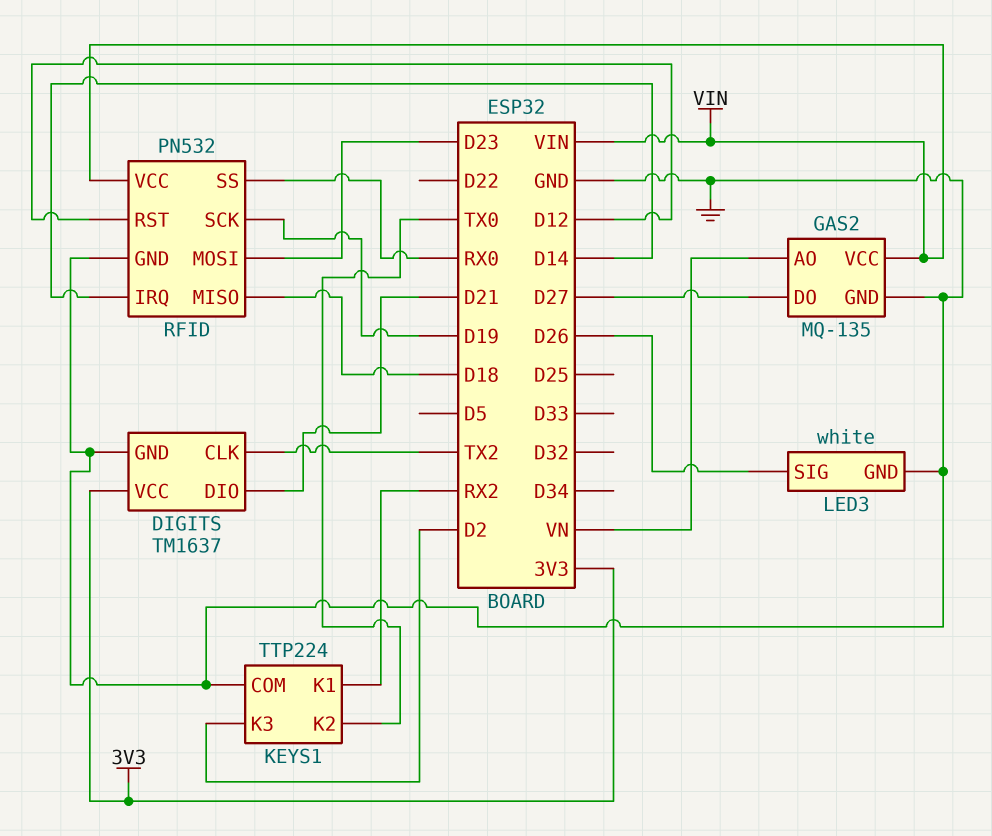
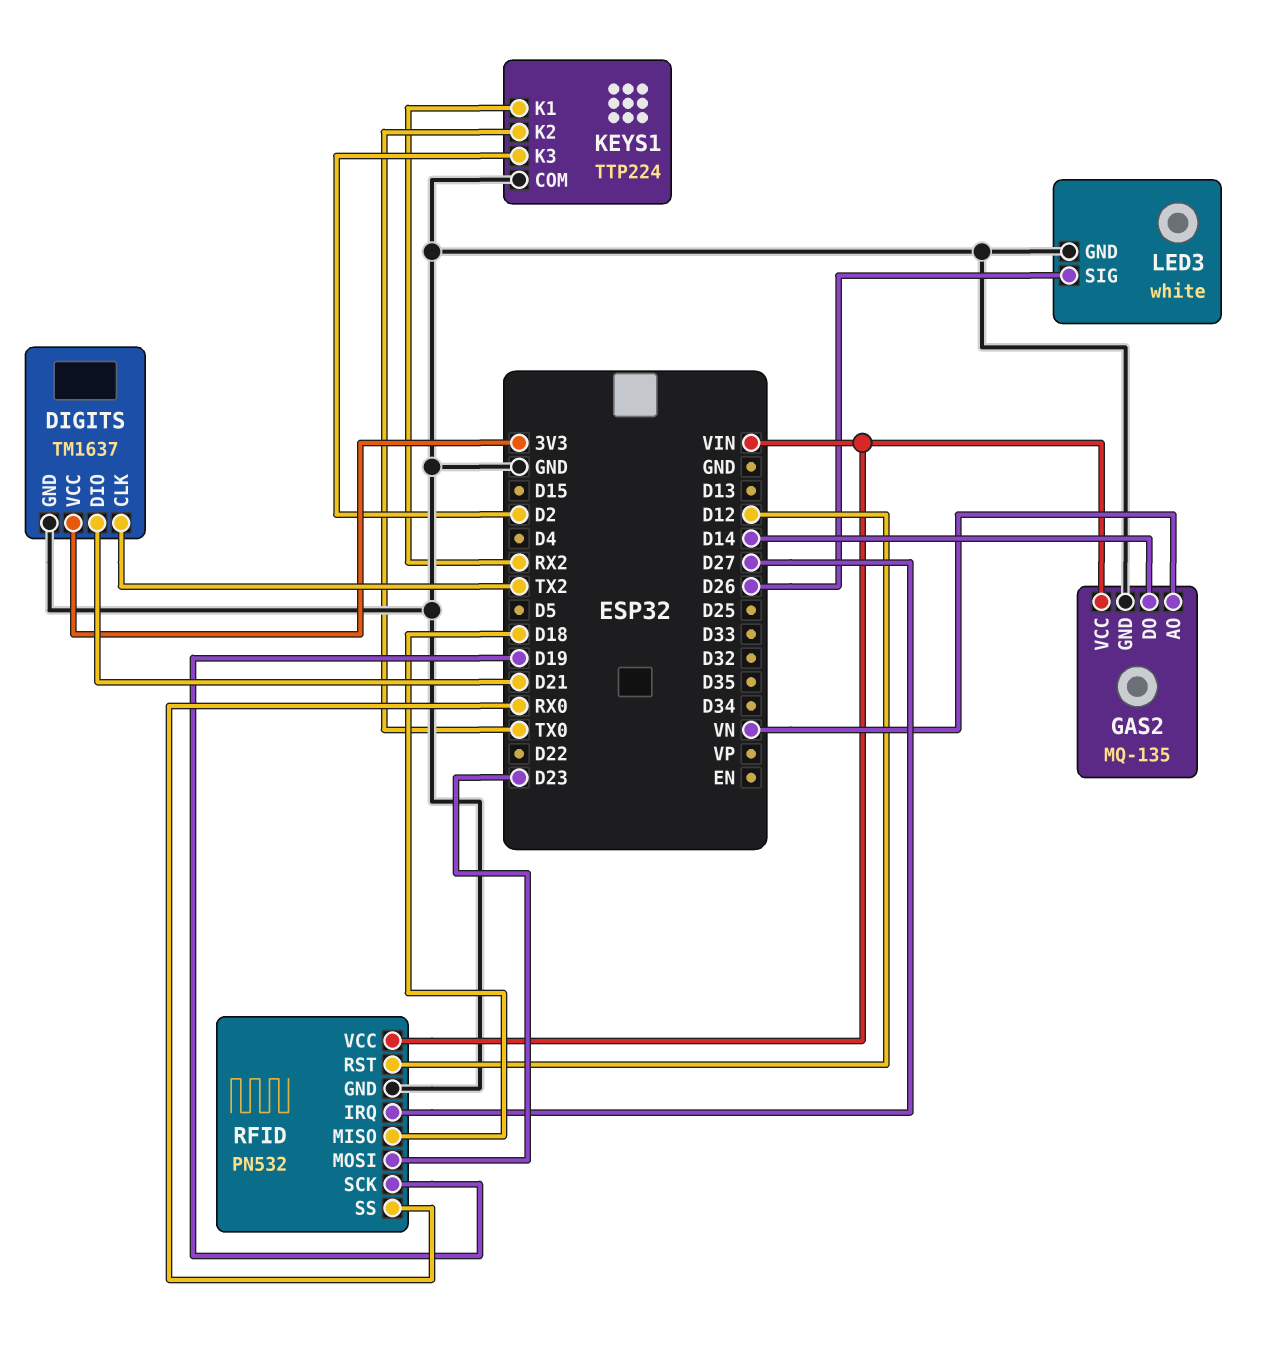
GAS2 pin DO: D27 -> D14
RFID pin IRQ: D14 -> D27

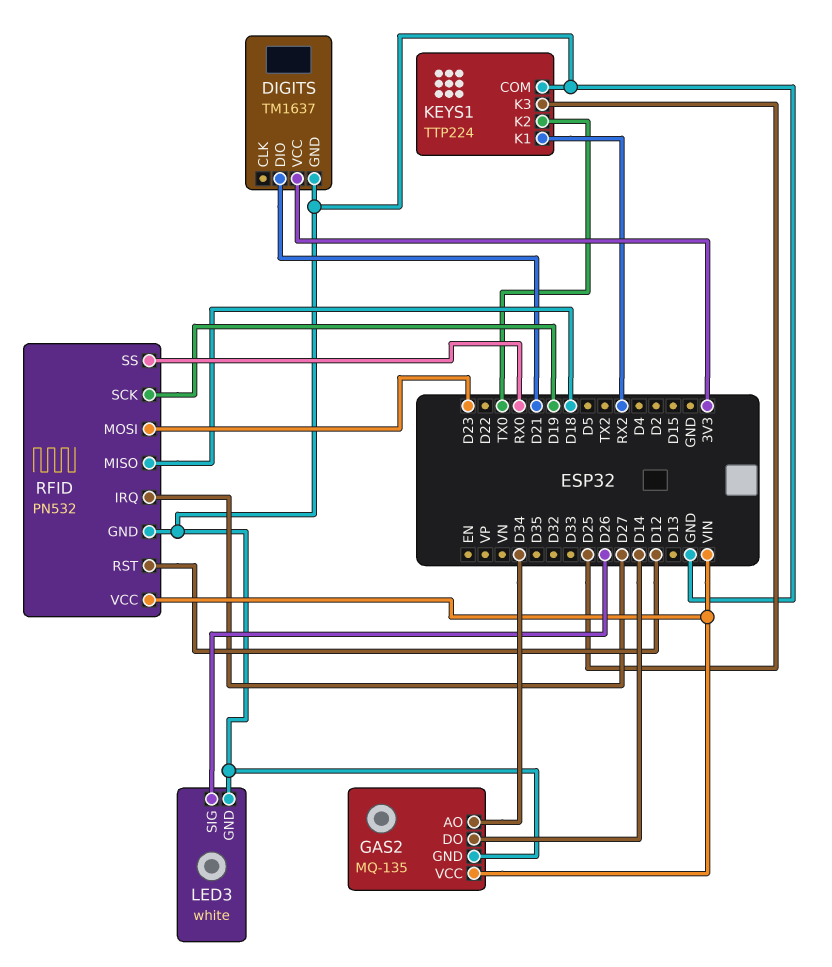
DIGITS pin CLK: TX2 -> none
GAS2 pin AO: VN -> D34
KEYS1 pin K3: D2 -> D25

